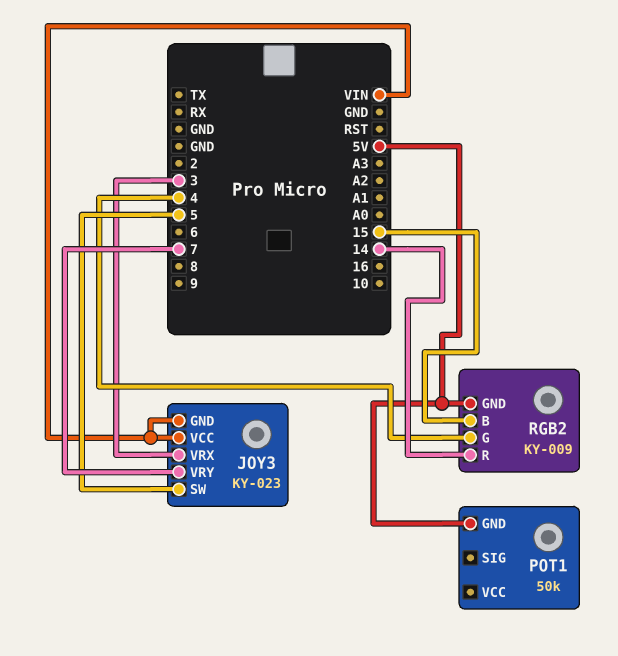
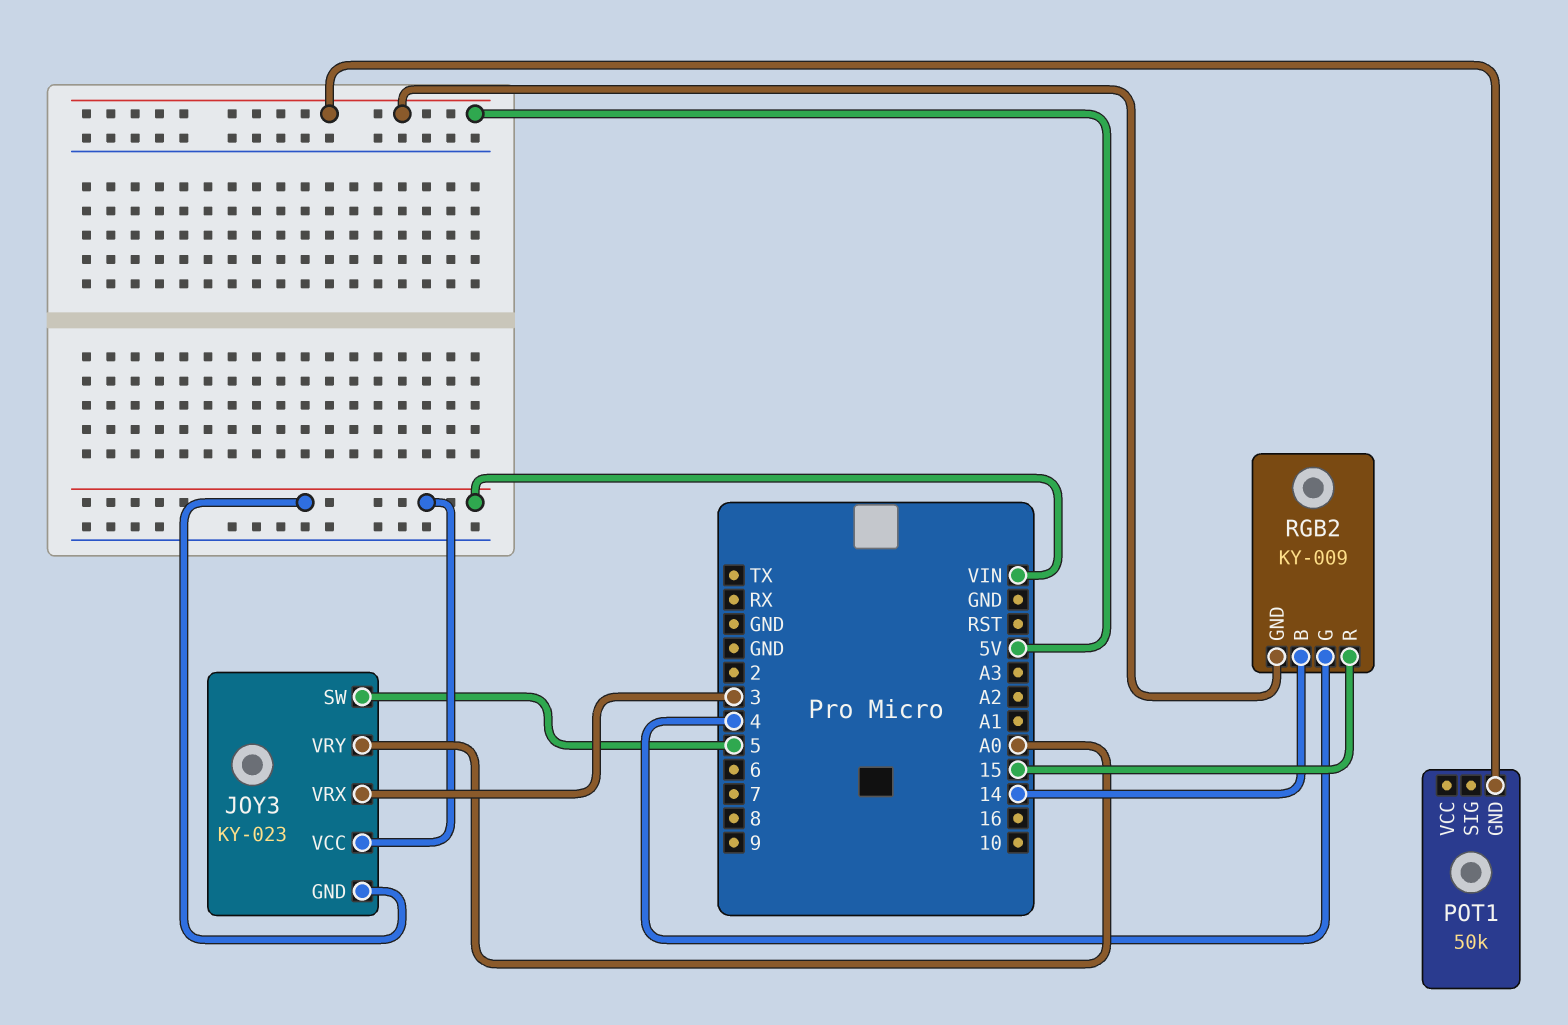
JOY3 pin VRY: 7 -> A0
RGB2 pin B: 15 -> 14
RGB2 pin R: 14 -> 15

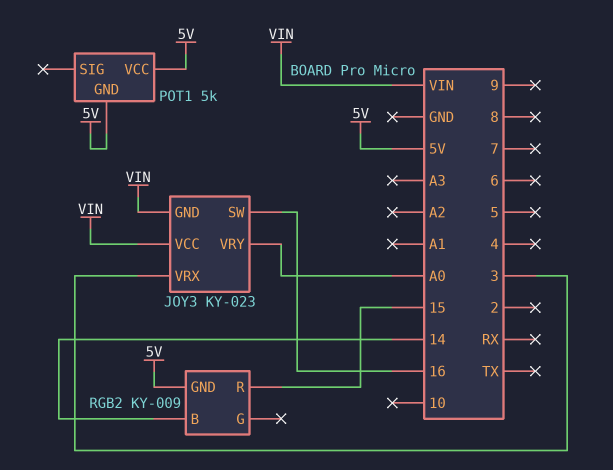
JOY3 pin SW: 5 -> 16
POT1: 50k -> 5k
POT1 pin VCC: none -> 5V
RGB2 pin G: 4 -> none

